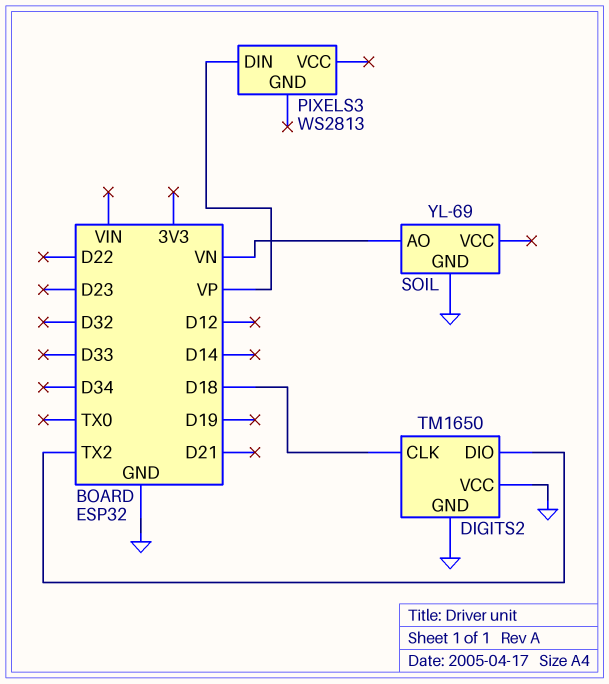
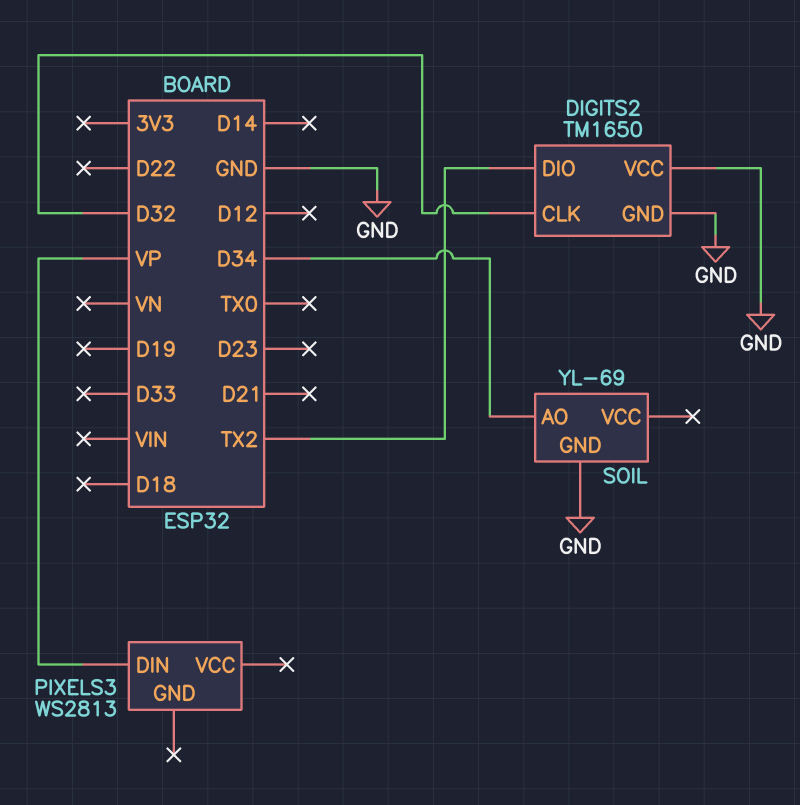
DIGITS2 pin CLK: D18 -> D32
SOIL pin AO: VN -> D34

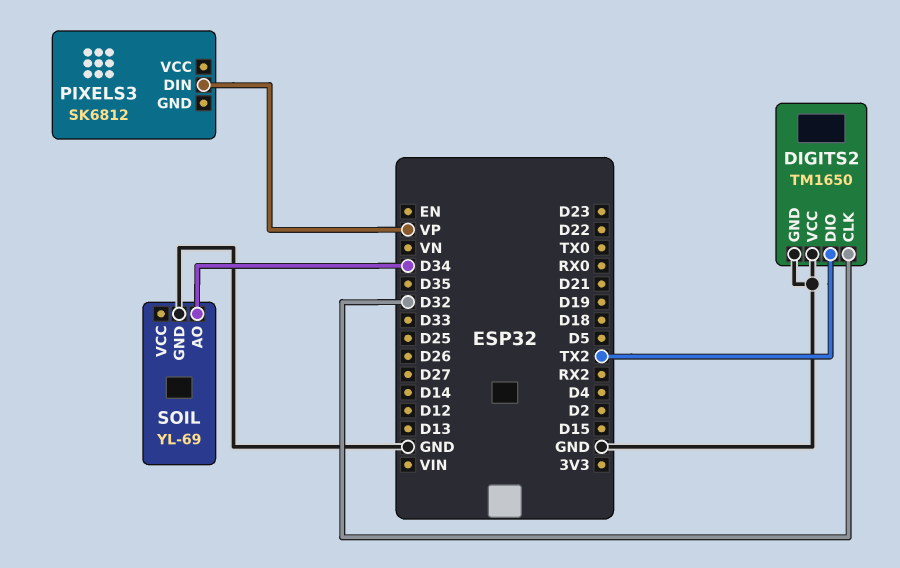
PIXELS3: WS2813 -> SK6812

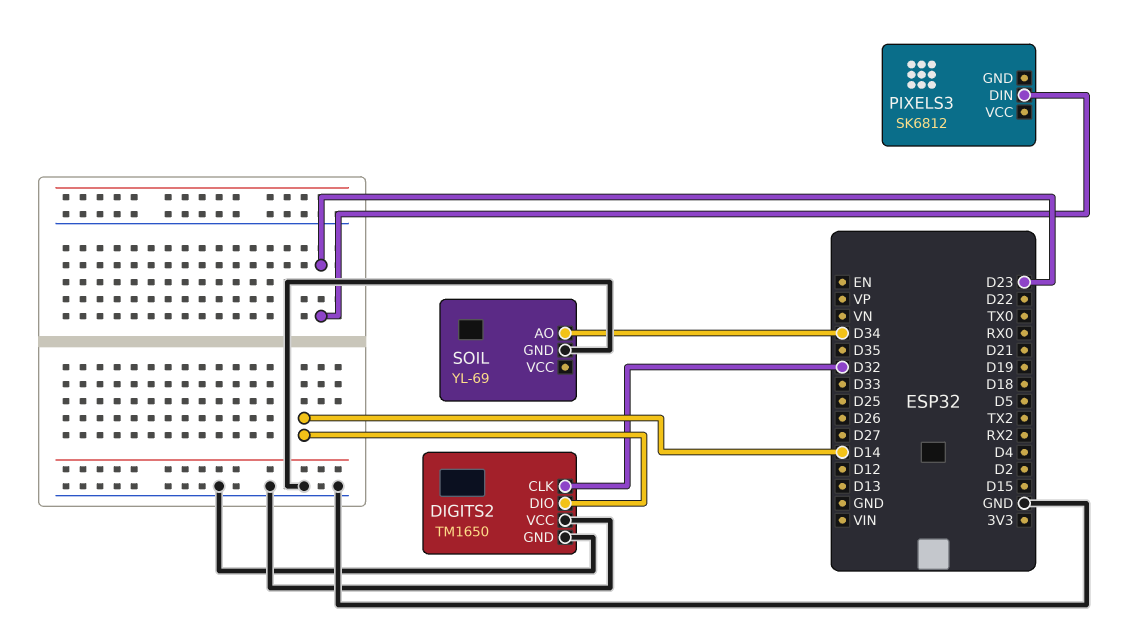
DIGITS2 pin DIO: TX2 -> D14
PIXELS3 pin DIN: VP -> D23

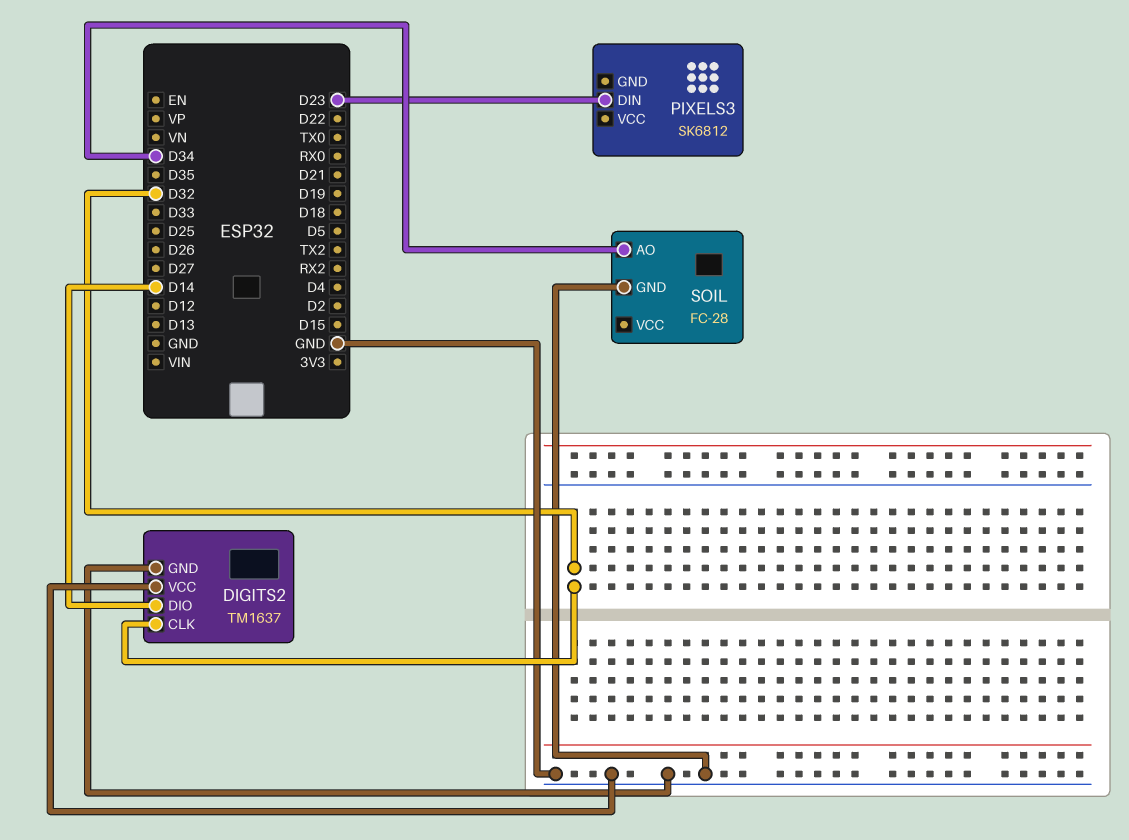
DIGITS2: TM1650 -> TM1637
SOIL: YL-69 -> FC-28

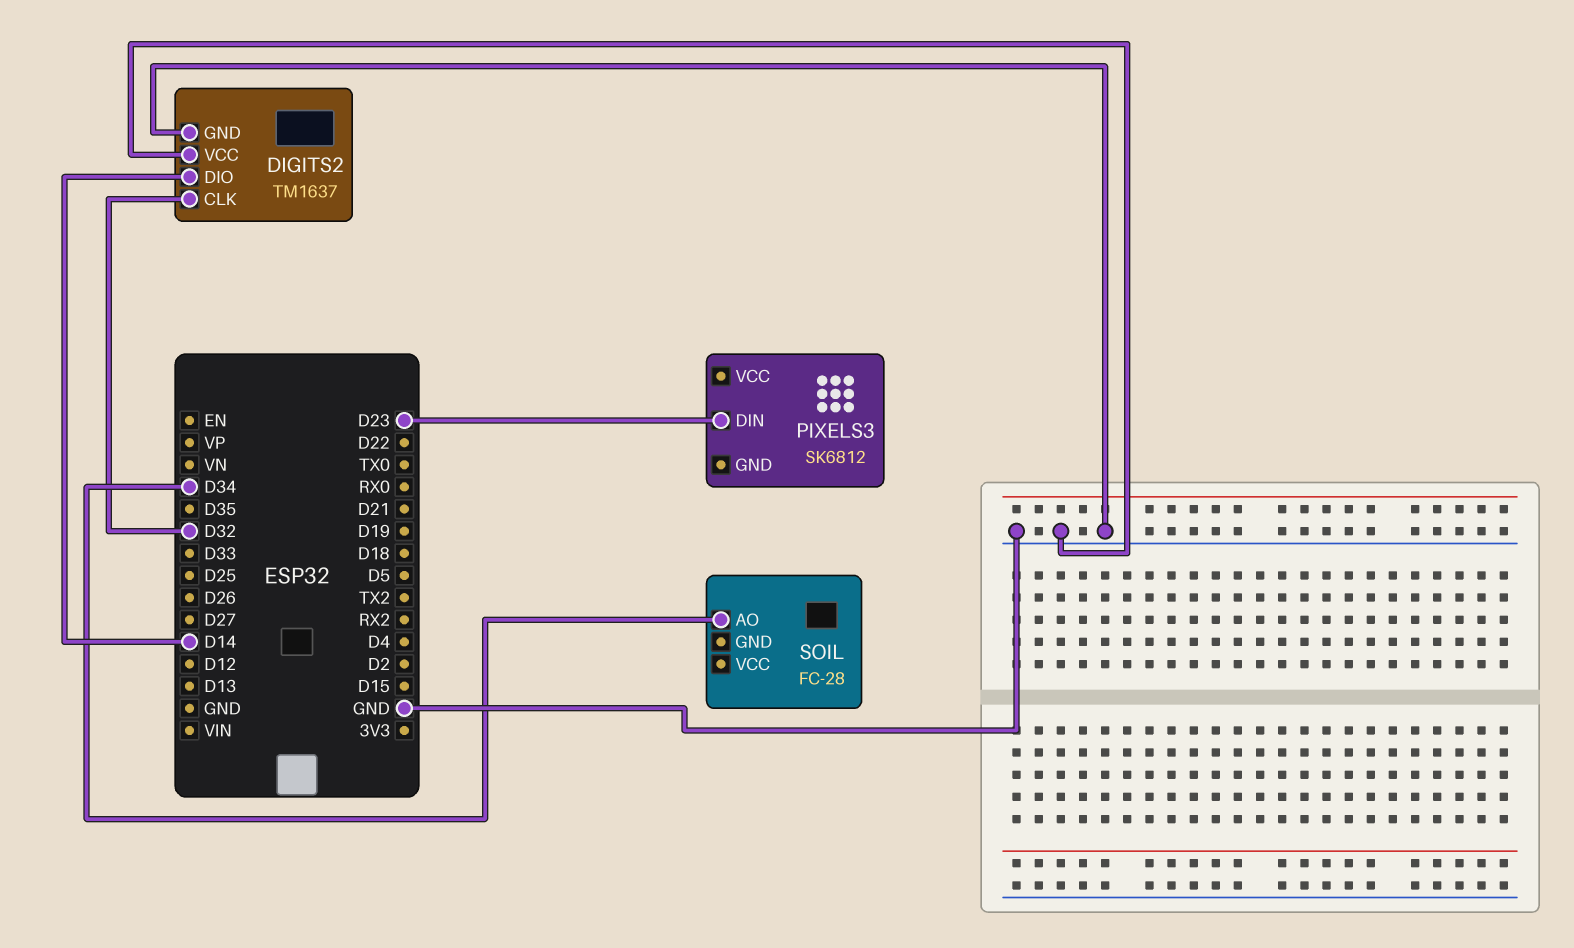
SOIL pin GND: GND -> none

